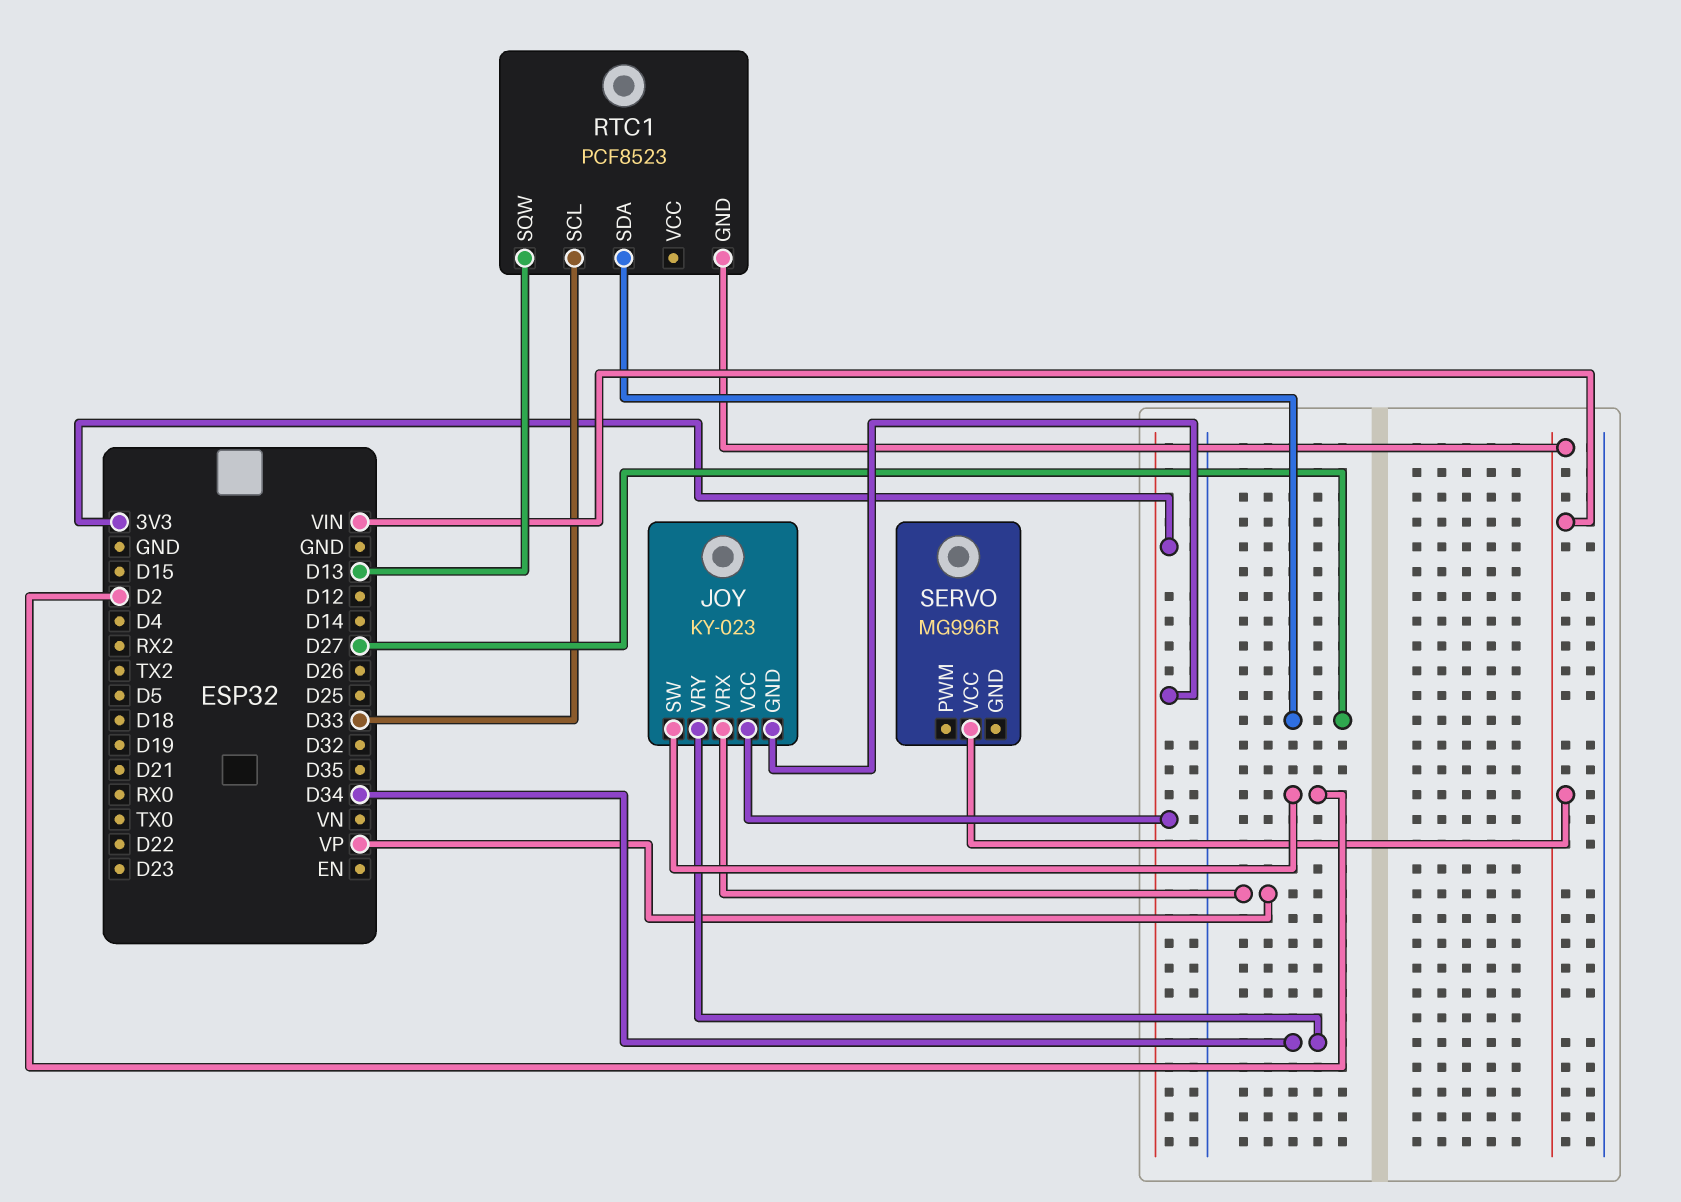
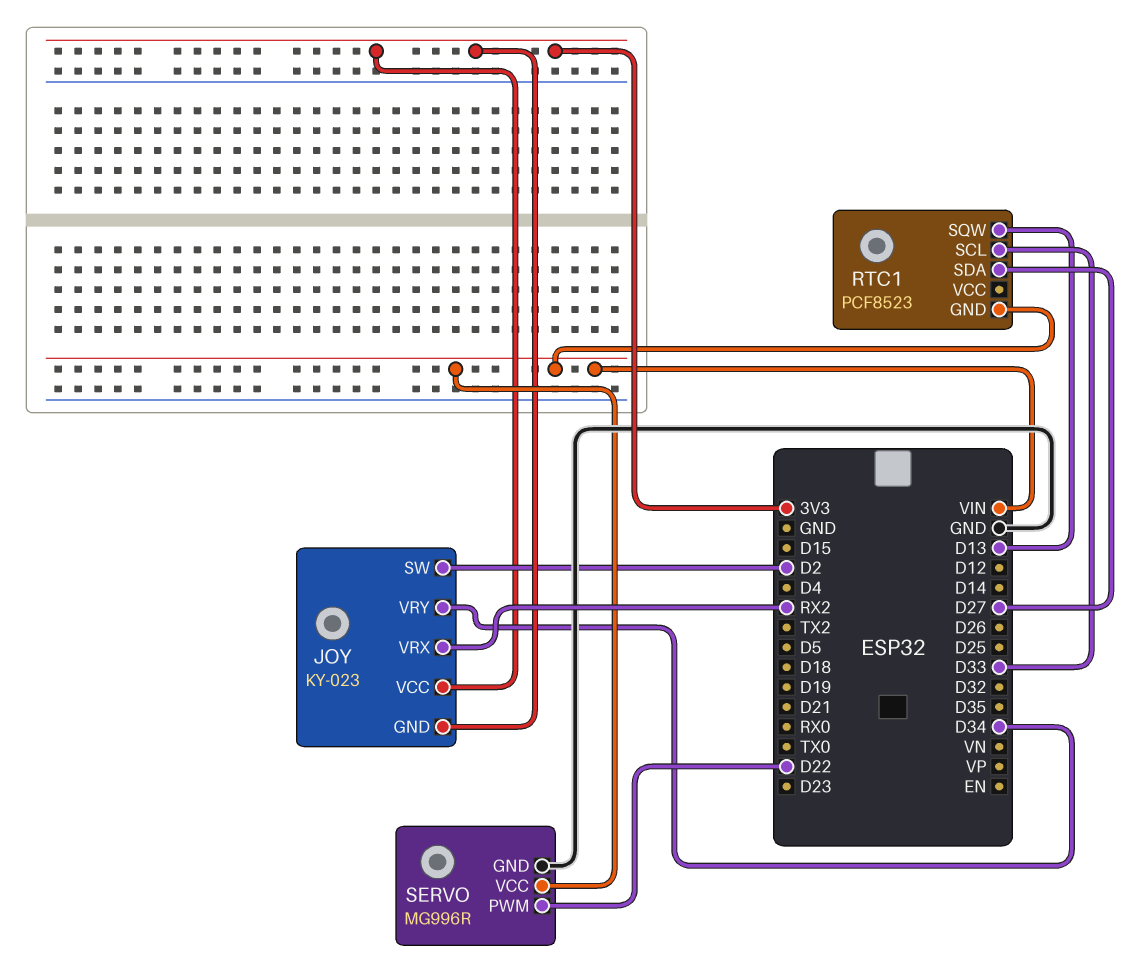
JOY pin VRX: VP -> RX2
SERVO pin GND: none -> GND
SERVO pin PWM: none -> D22

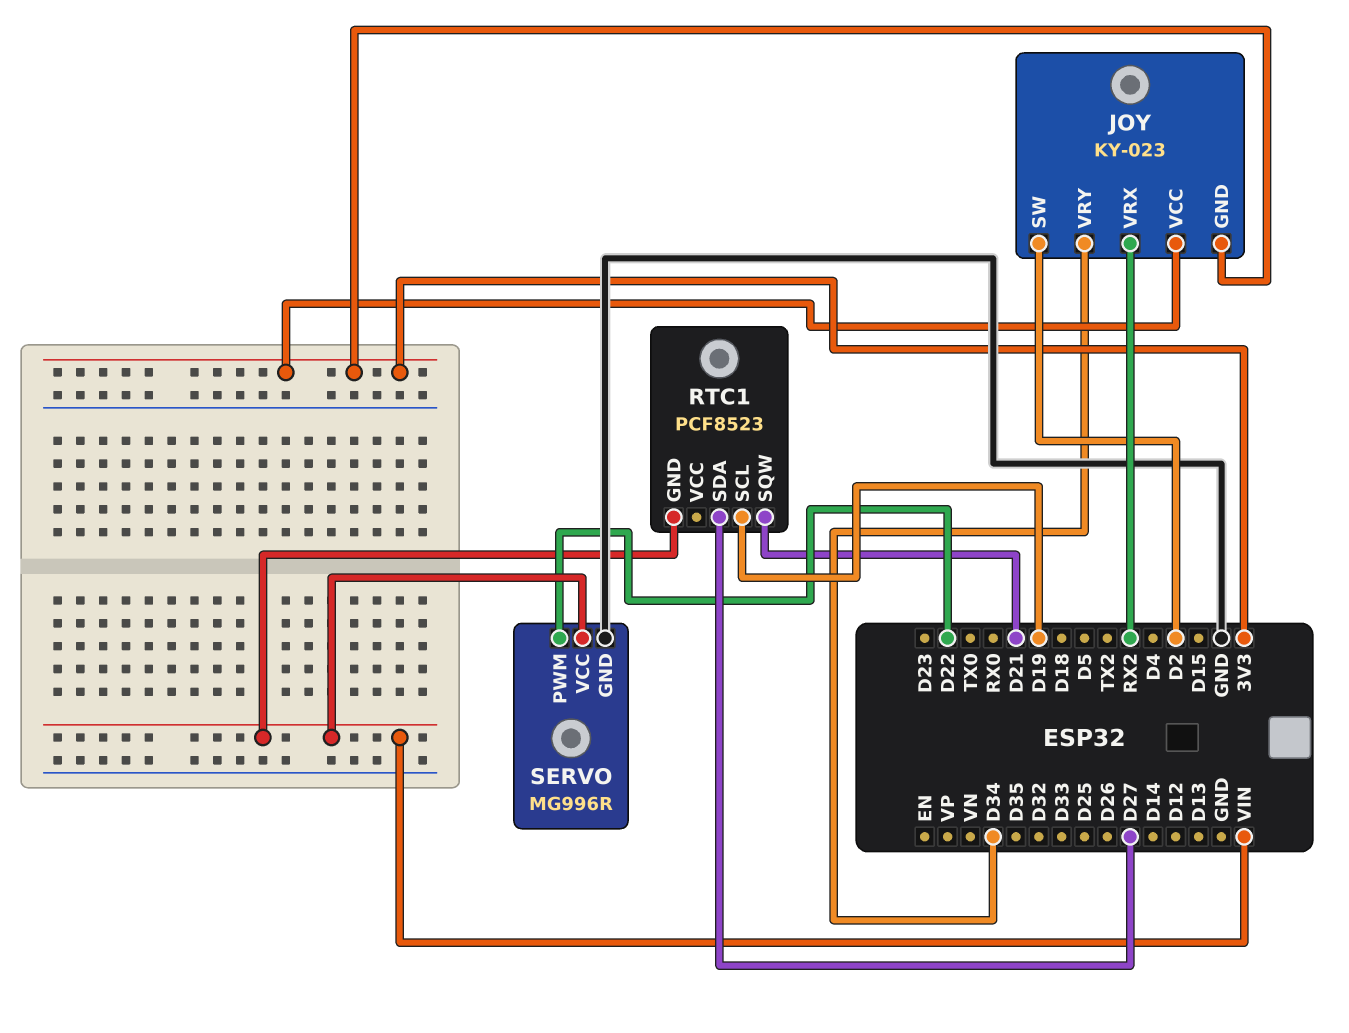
RTC1 pin SCL: D33 -> D19
RTC1 pin SQW: D13 -> D21

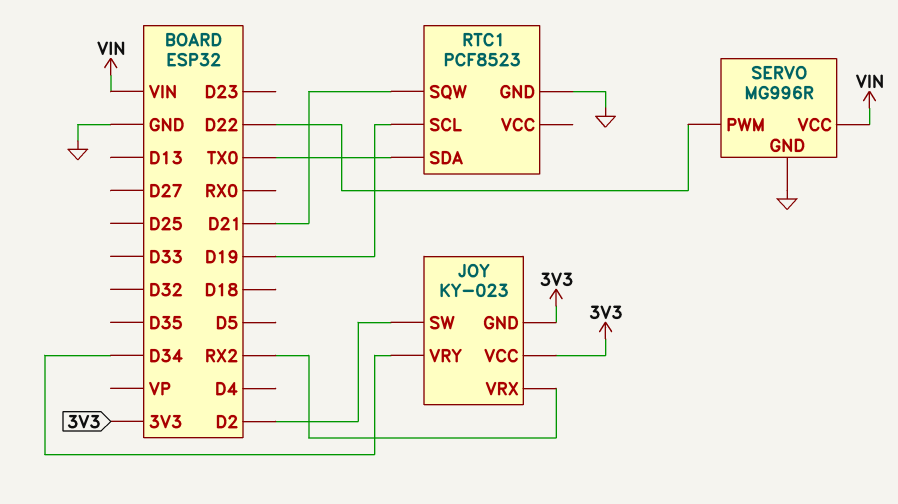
RTC1 pin GND: VIN -> GND
RTC1 pin SDA: D27 -> TX0

